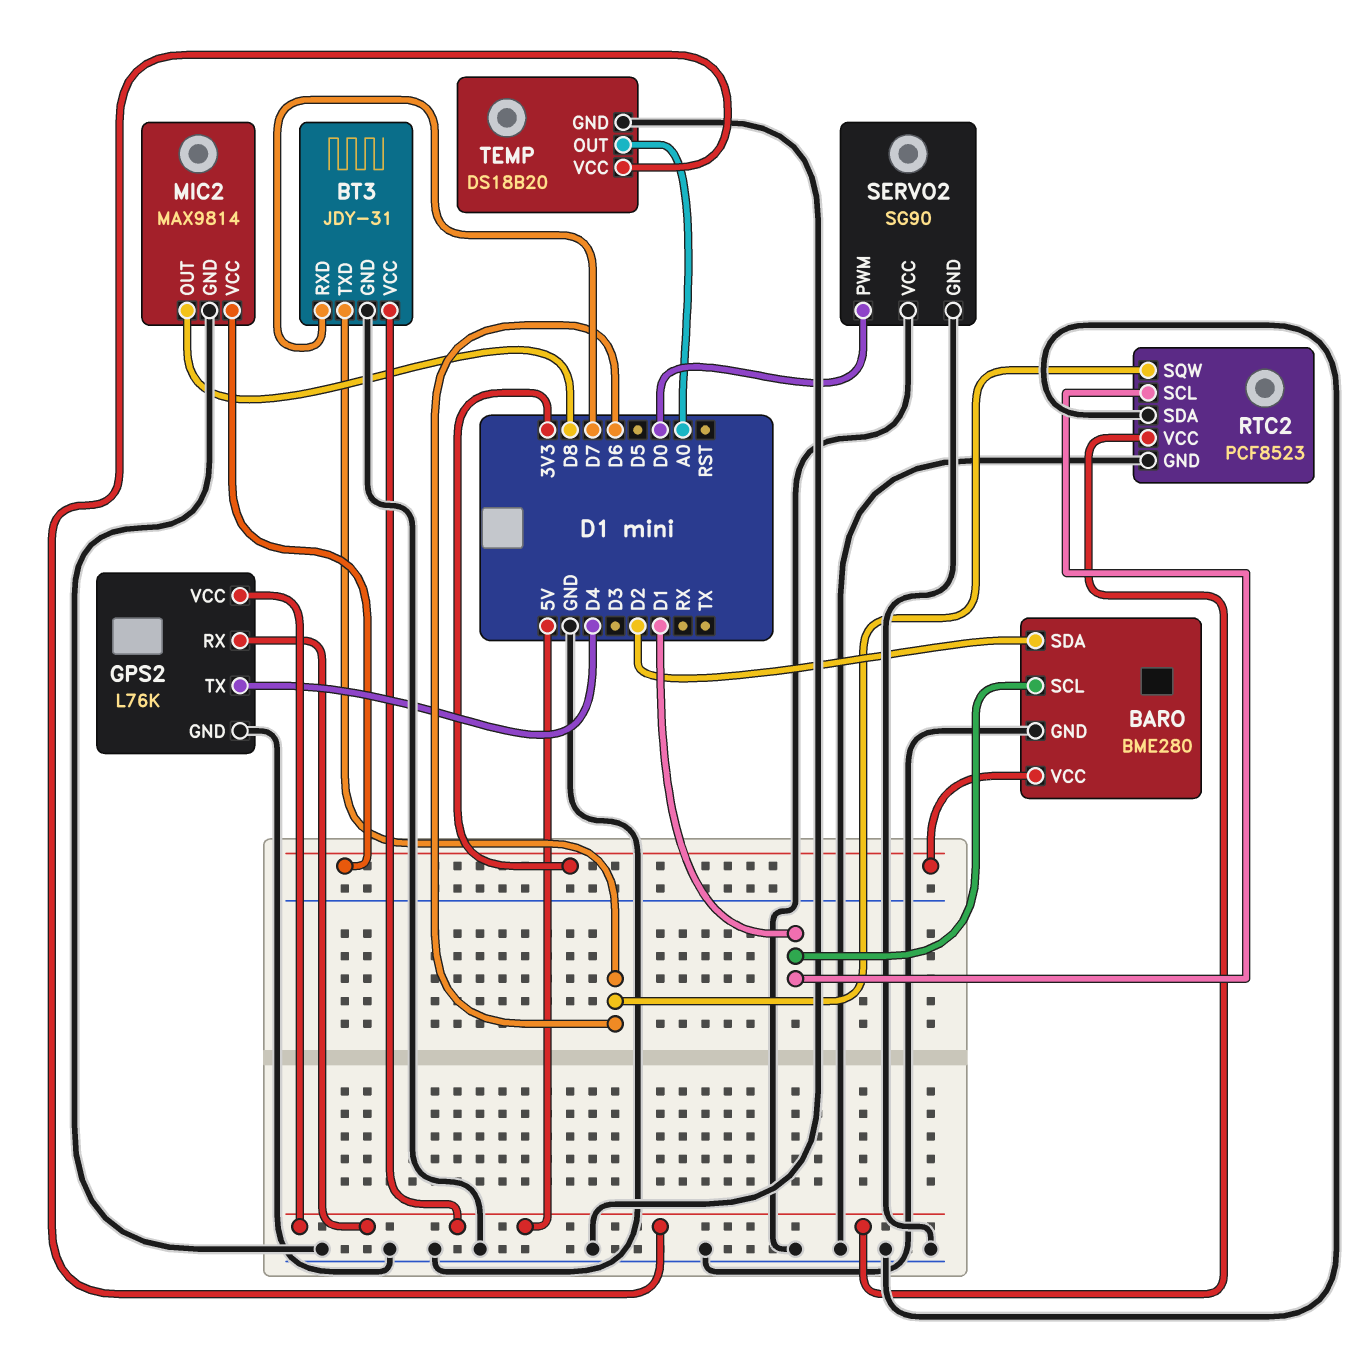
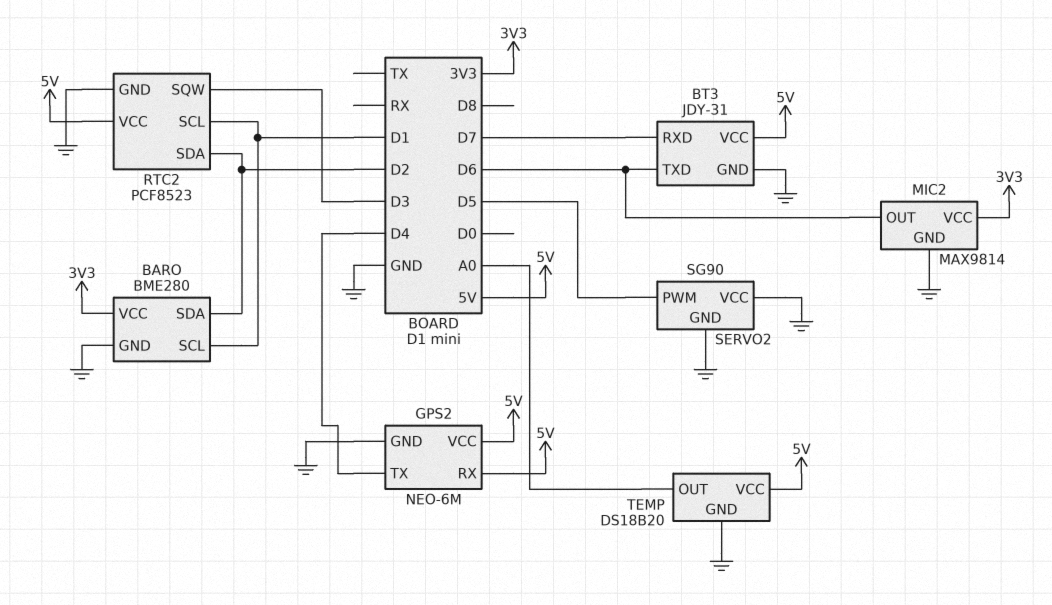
GPS2: L76K -> NEO-6M
MIC2 pin OUT: D8 -> D6
RTC2 pin SDA: GND -> D2
RTC2 pin SQW: D6 -> D3
SERVO2 pin PWM: D0 -> D5

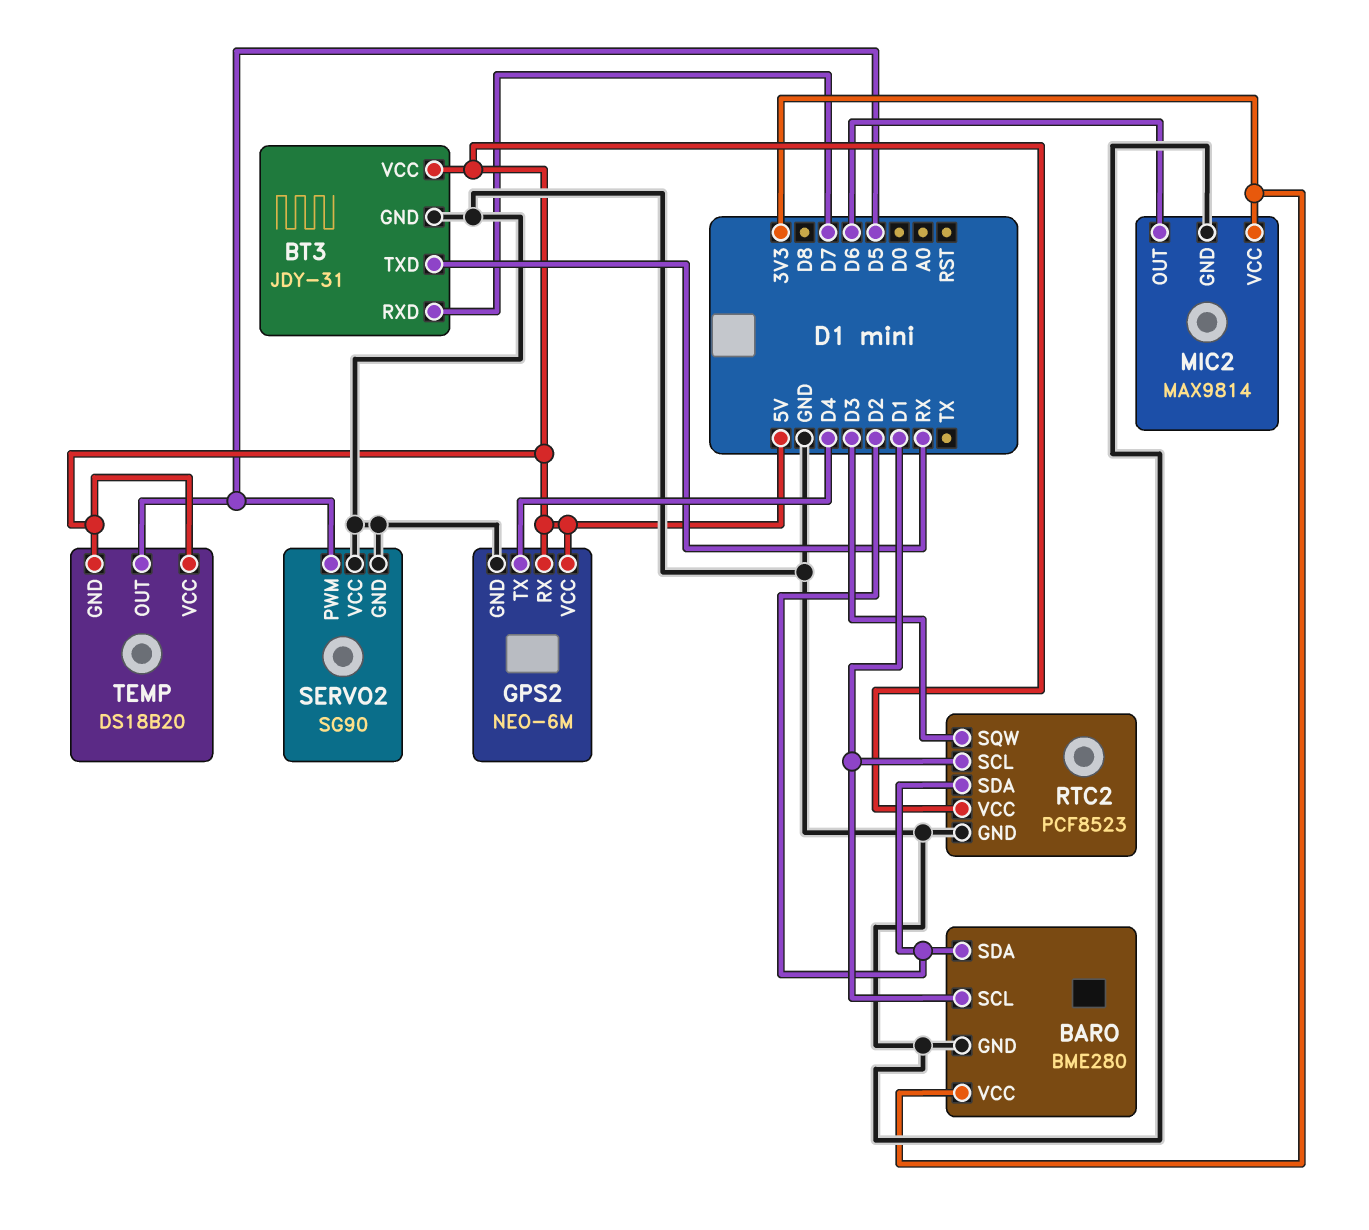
BT3 pin TXD: D6 -> RX
TEMP pin GND: GND -> 5V
TEMP pin OUT: A0 -> D5

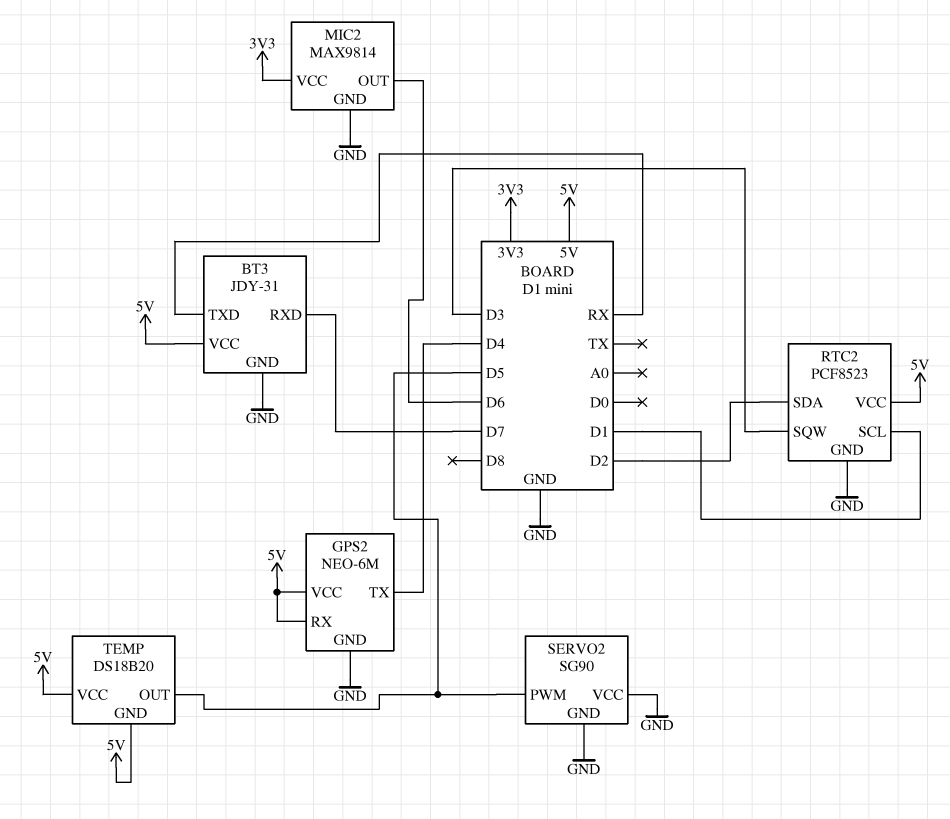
BARO: BME280 -> none
BARO pin GND: GND -> none
BARO pin SCL: D1 -> none
BARO pin SDA: D2 -> none
BARO pin VCC: 3V3 -> none

